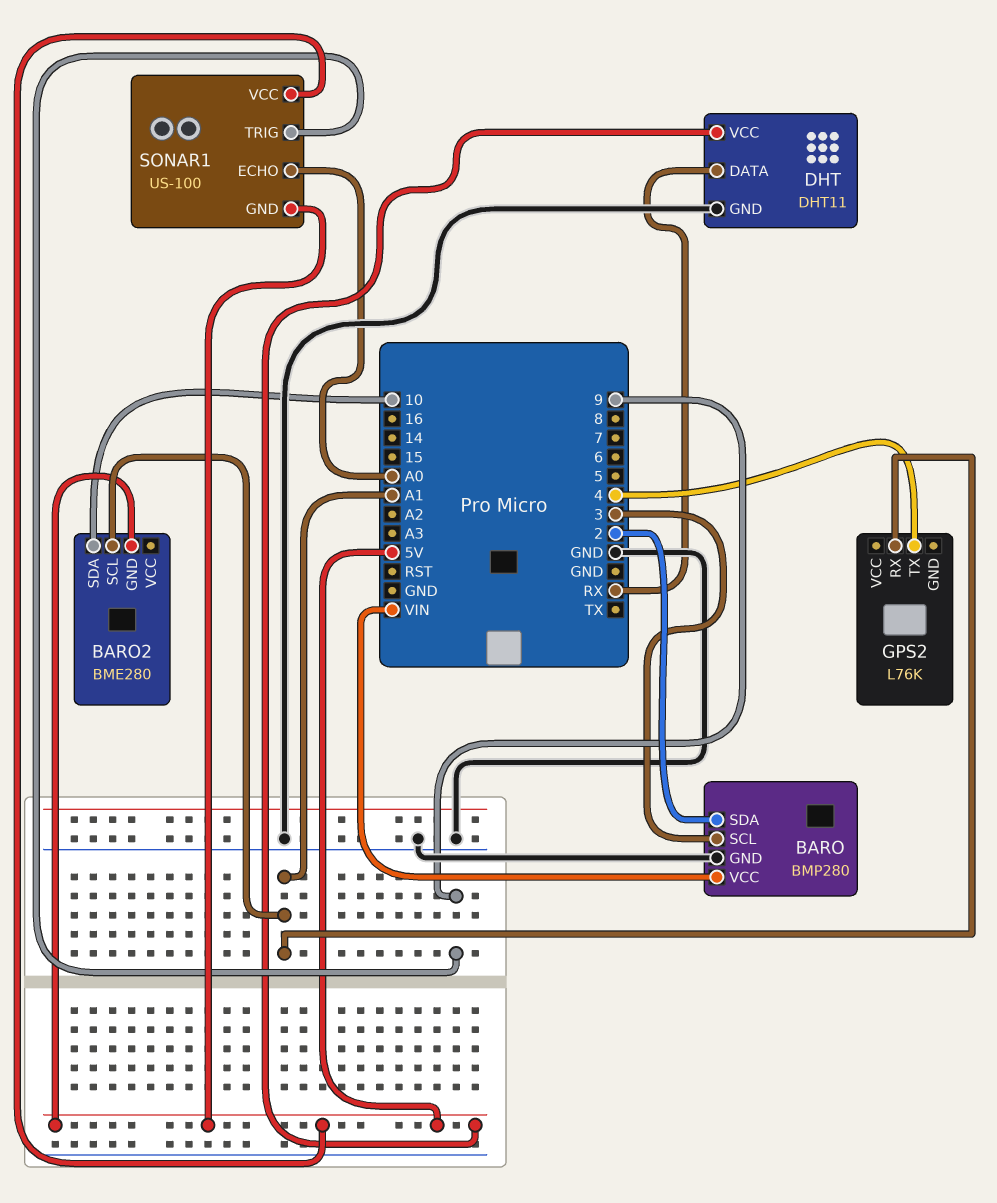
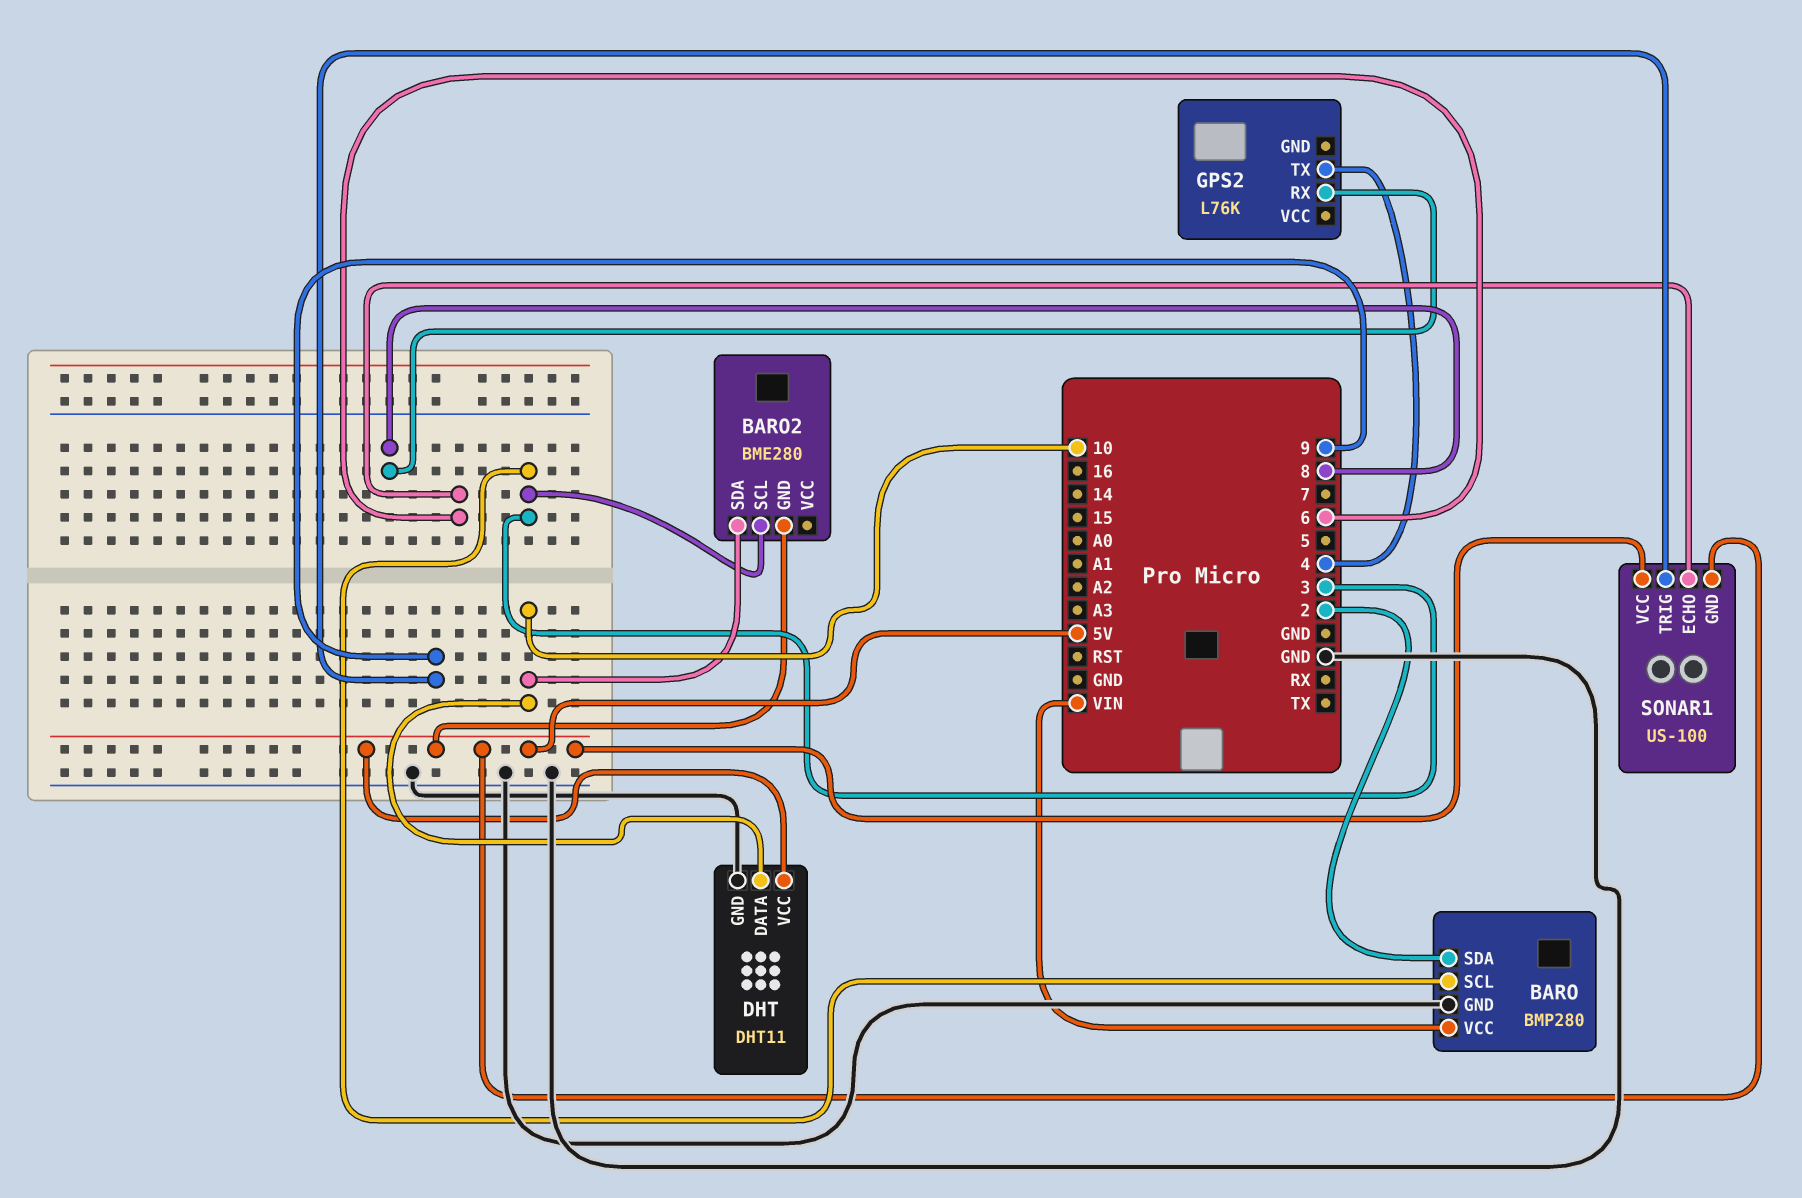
BARO2 pin SCL: A1 -> 3
DHT pin DATA: RX -> 10
GPS2 pin RX: A1 -> 8
SONAR1 pin ECHO: A0 -> 6

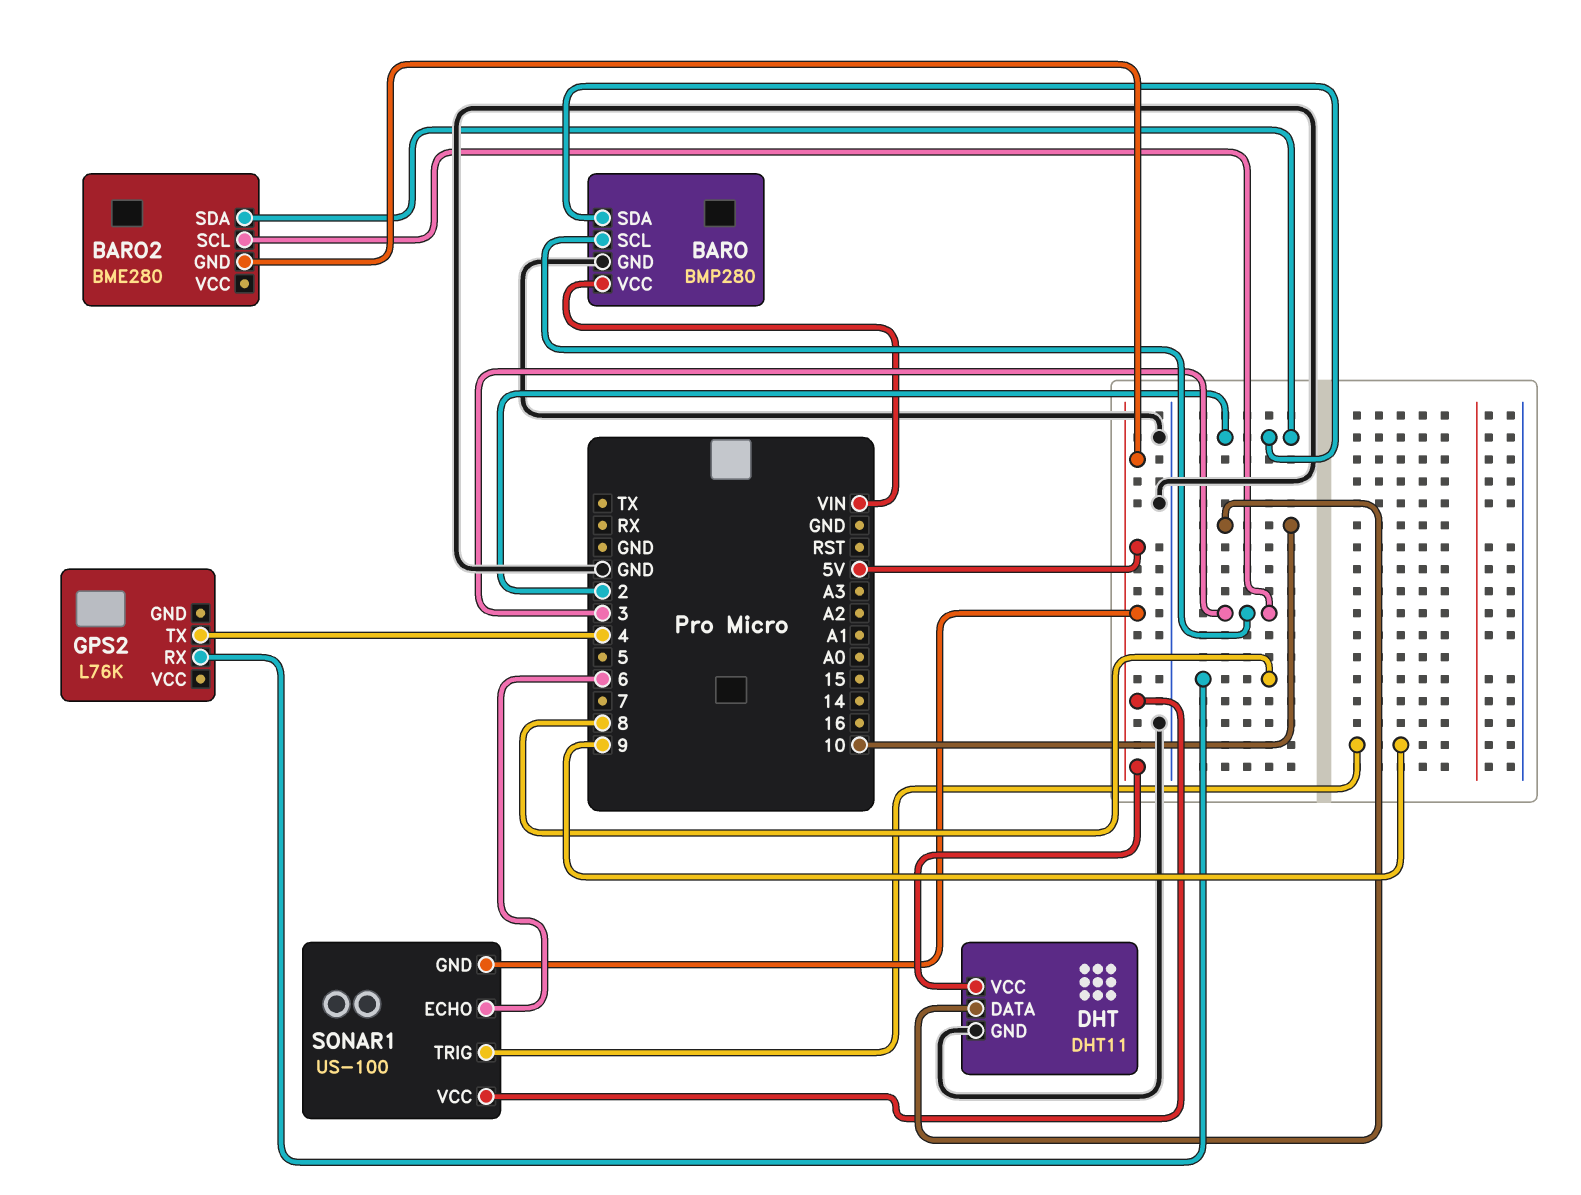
BARO2 pin SDA: 10 -> 2

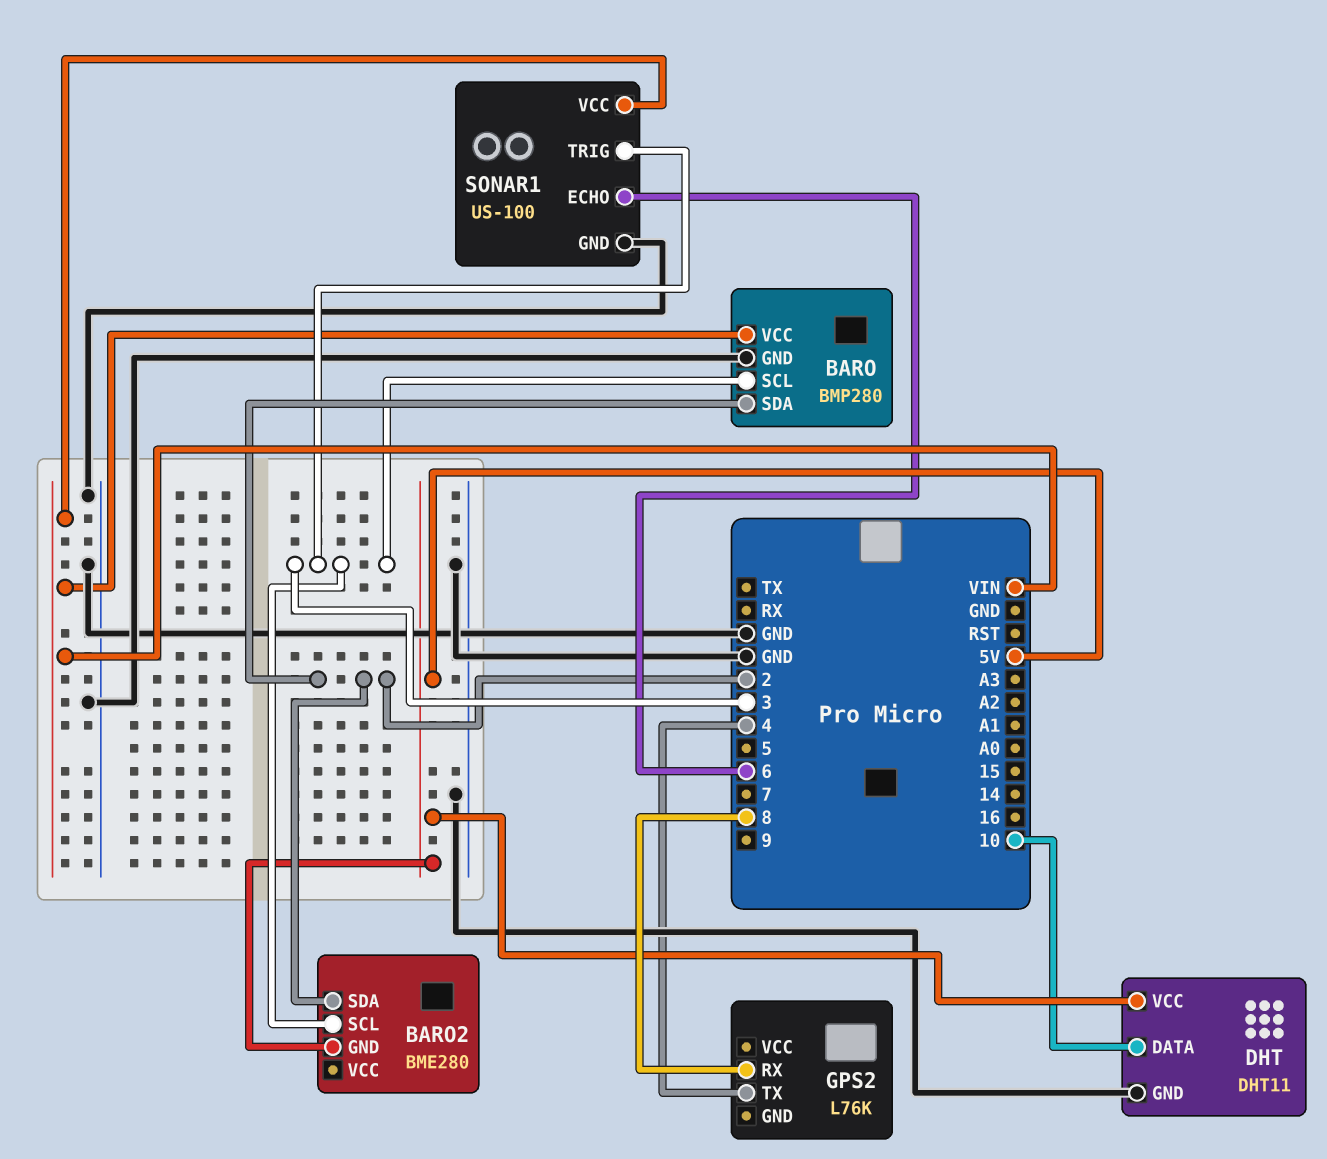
SONAR1 pin GND: 5V -> GND
SONAR1 pin TRIG: 9 -> 3
SONAR1 pin VCC: 5V -> VIN

